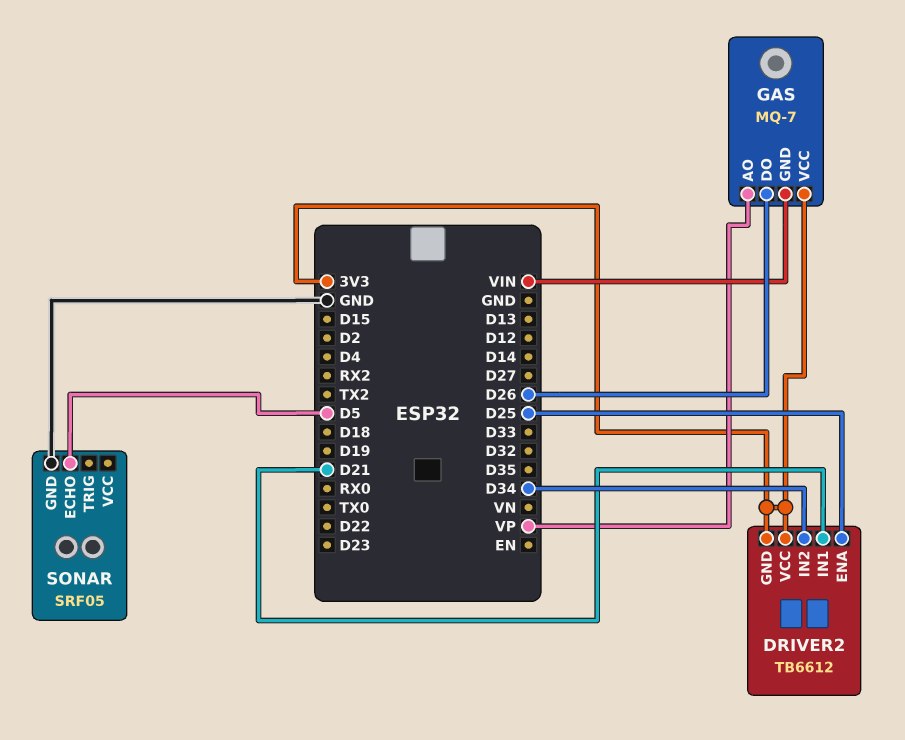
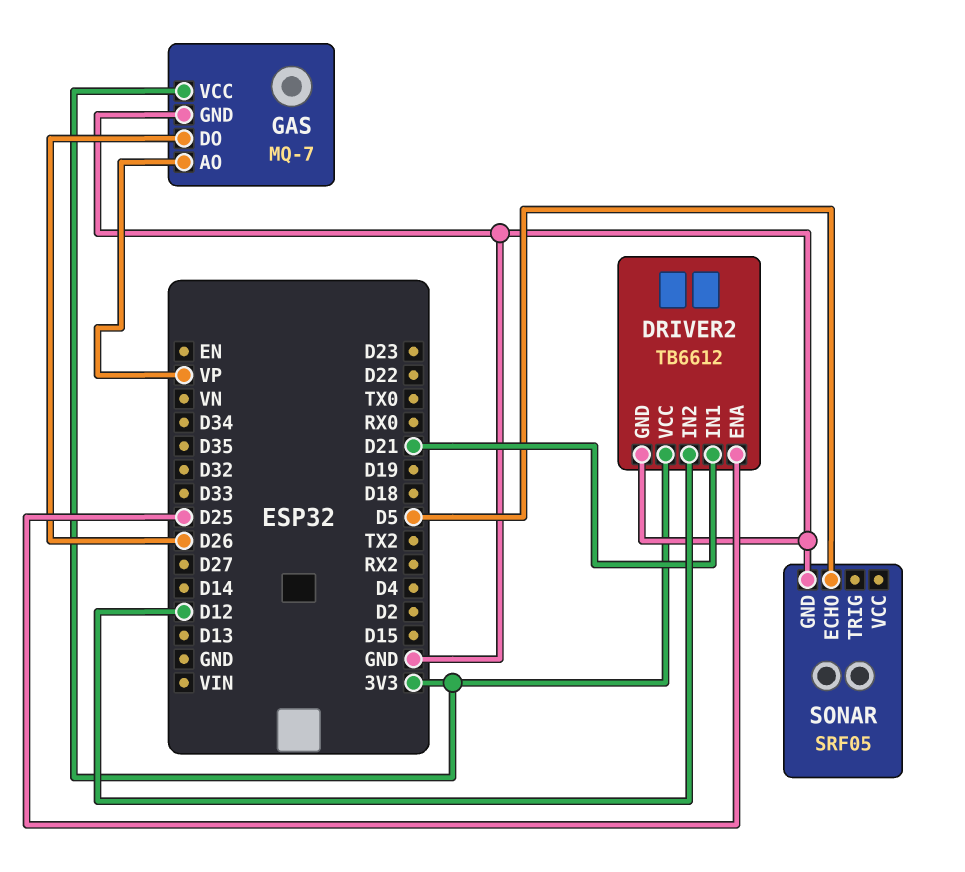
DRIVER2 pin GND: 3V3 -> GND
DRIVER2 pin IN2: D34 -> D12
GAS pin GND: VIN -> GND

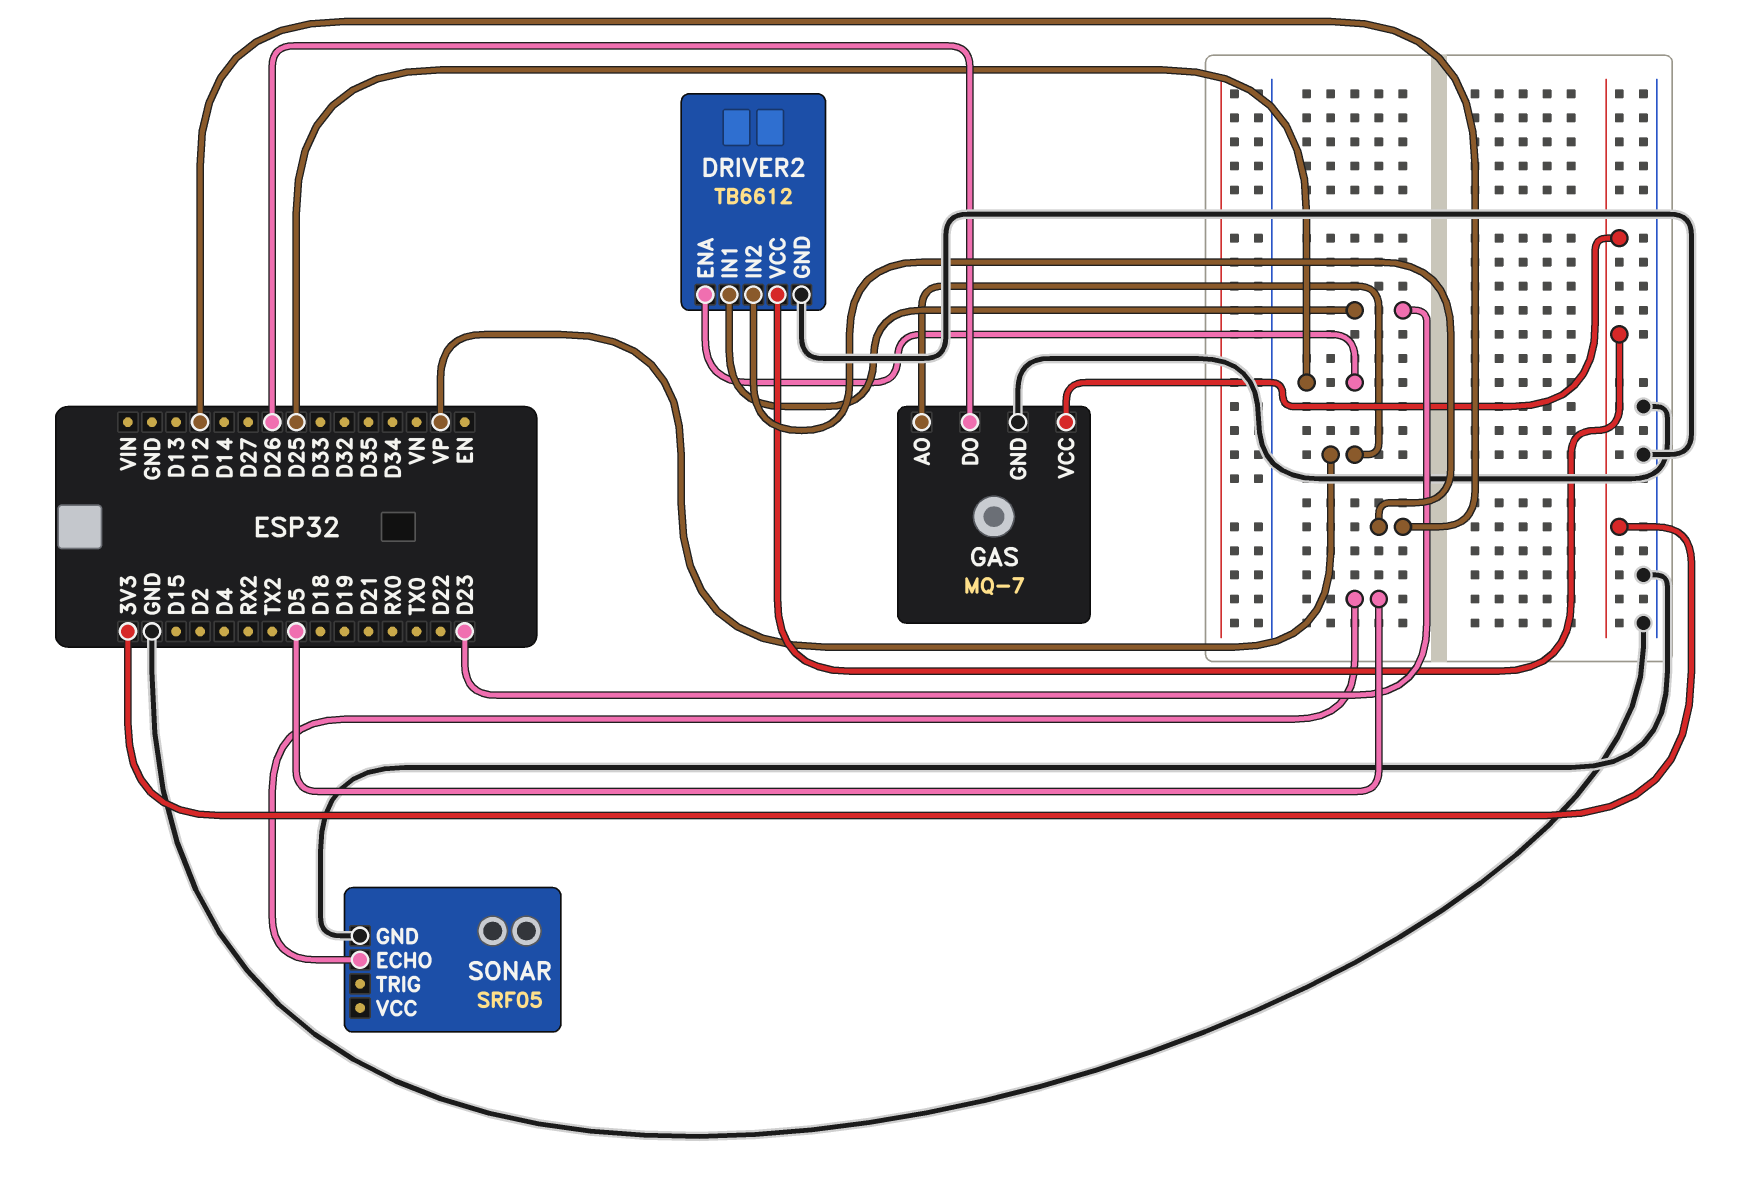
DRIVER2 pin IN1: D21 -> D23

